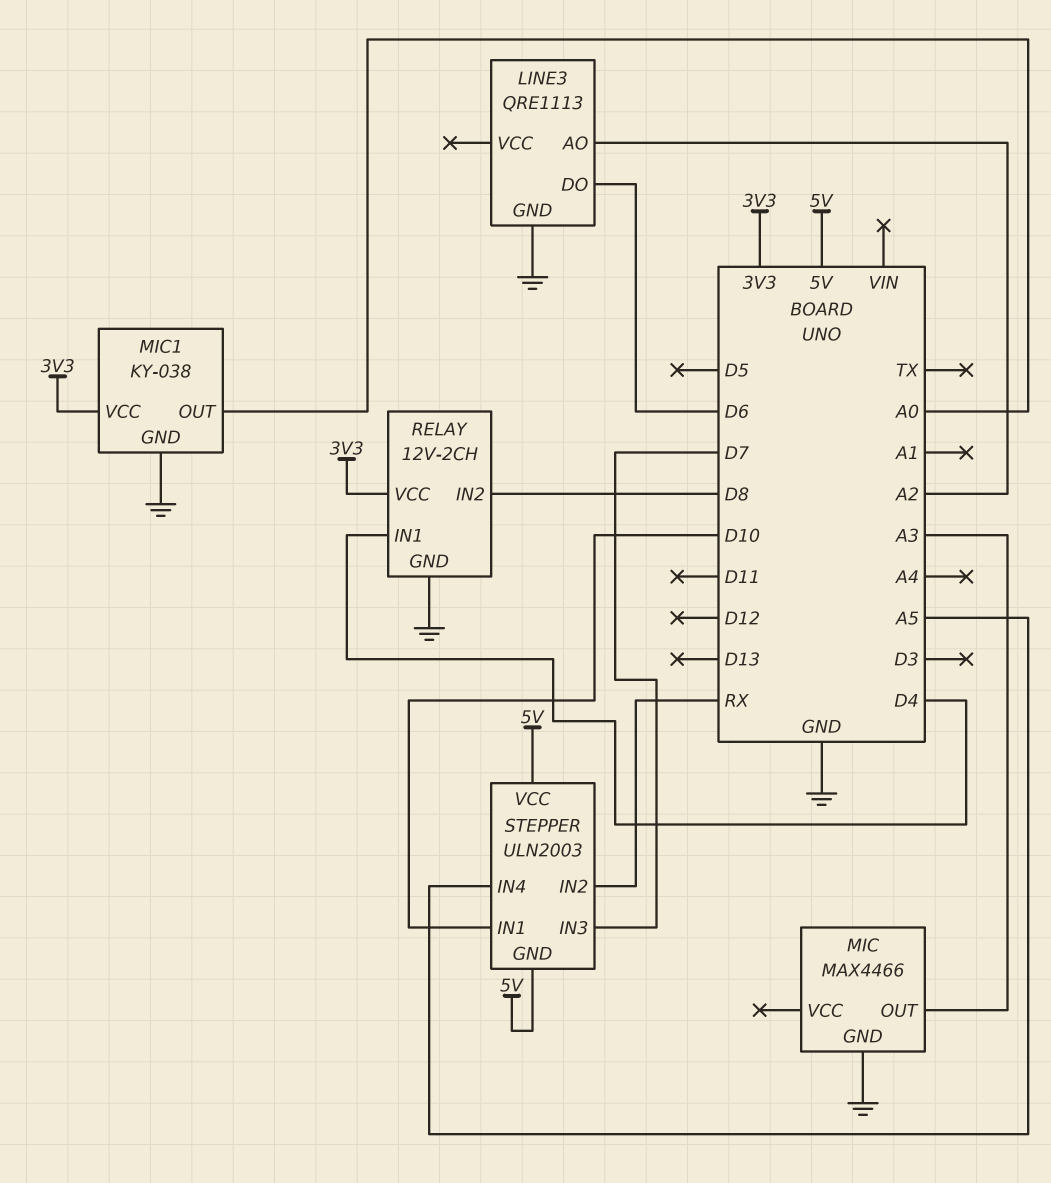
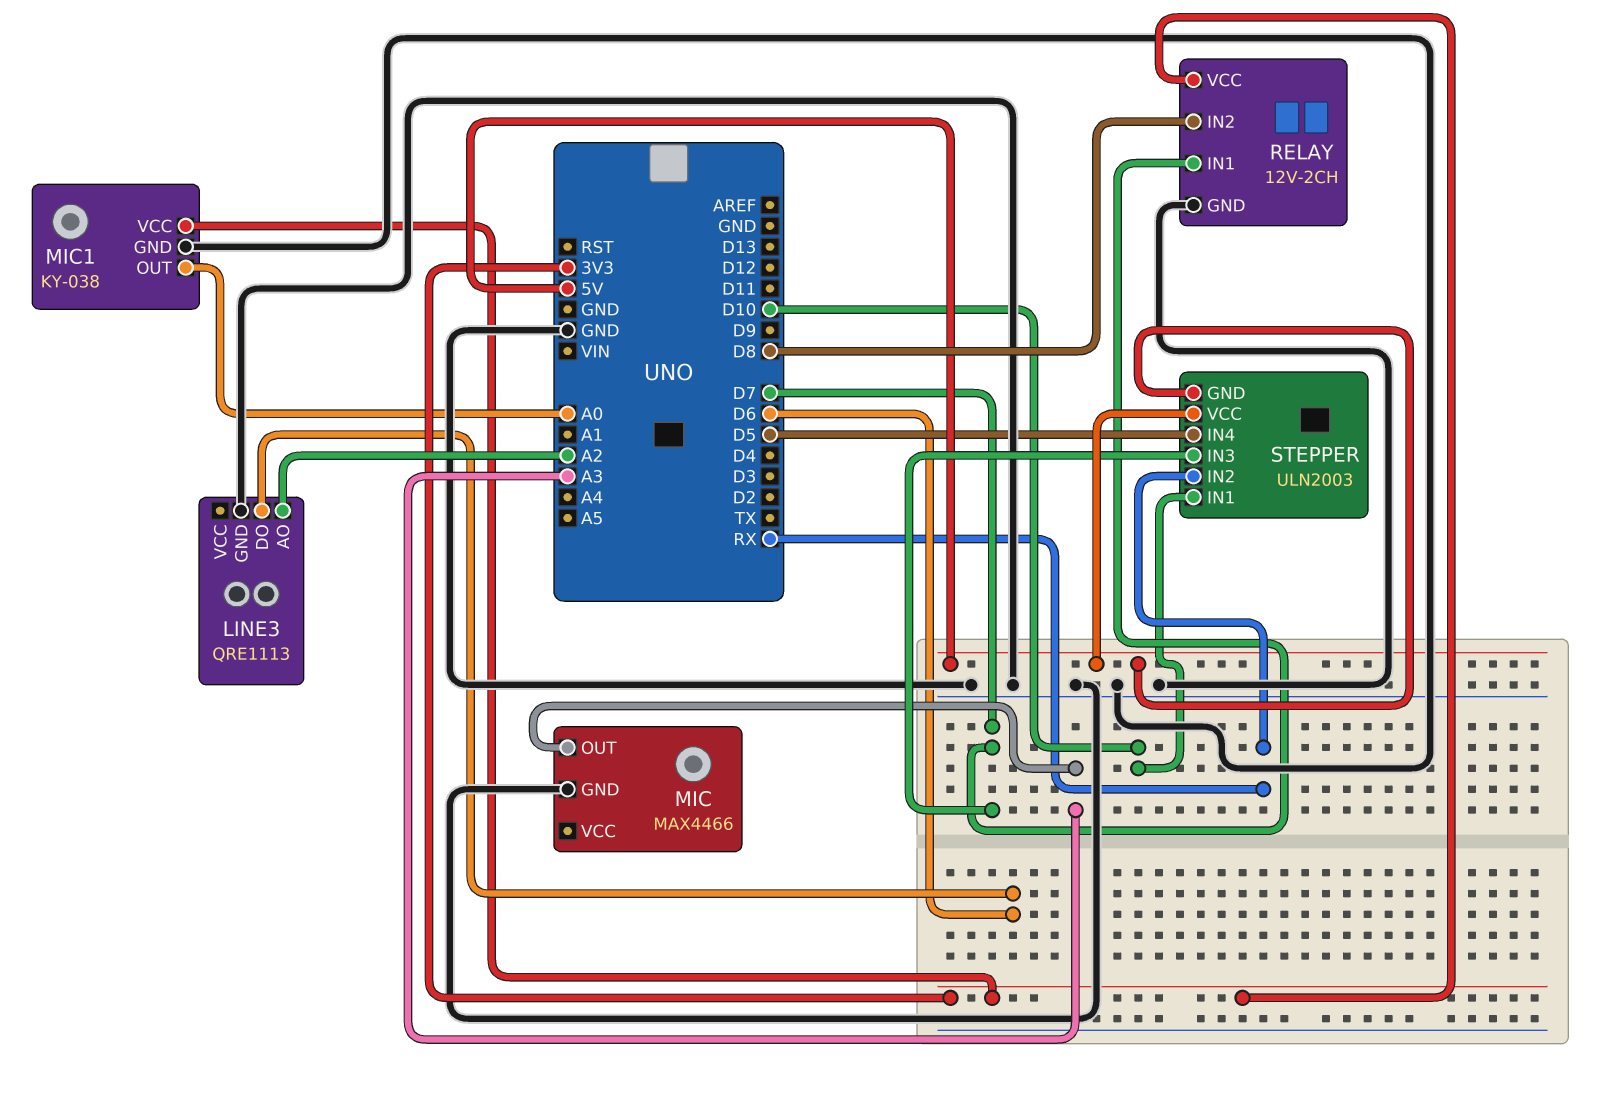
RELAY pin IN1: D4 -> D7
STEPPER pin IN4: A5 -> D5

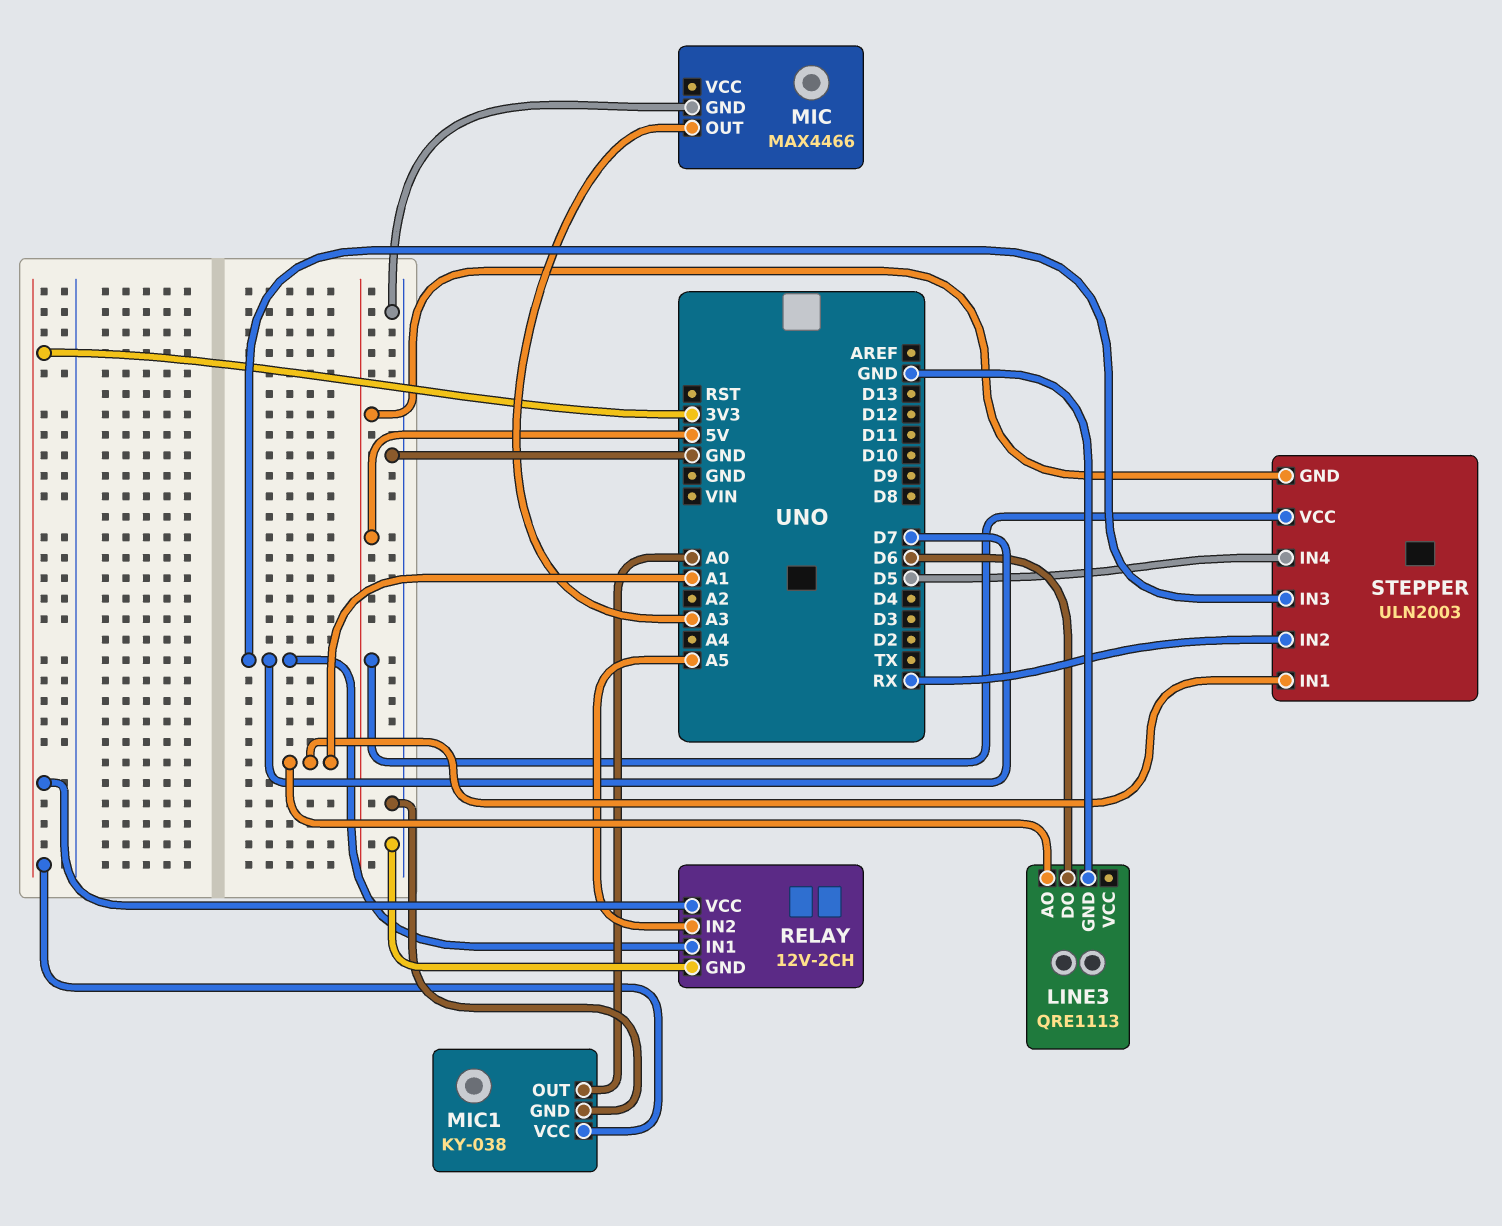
LINE3 pin AO: A2 -> A1
RELAY pin IN2: D8 -> A5
STEPPER pin IN1: D10 -> A1

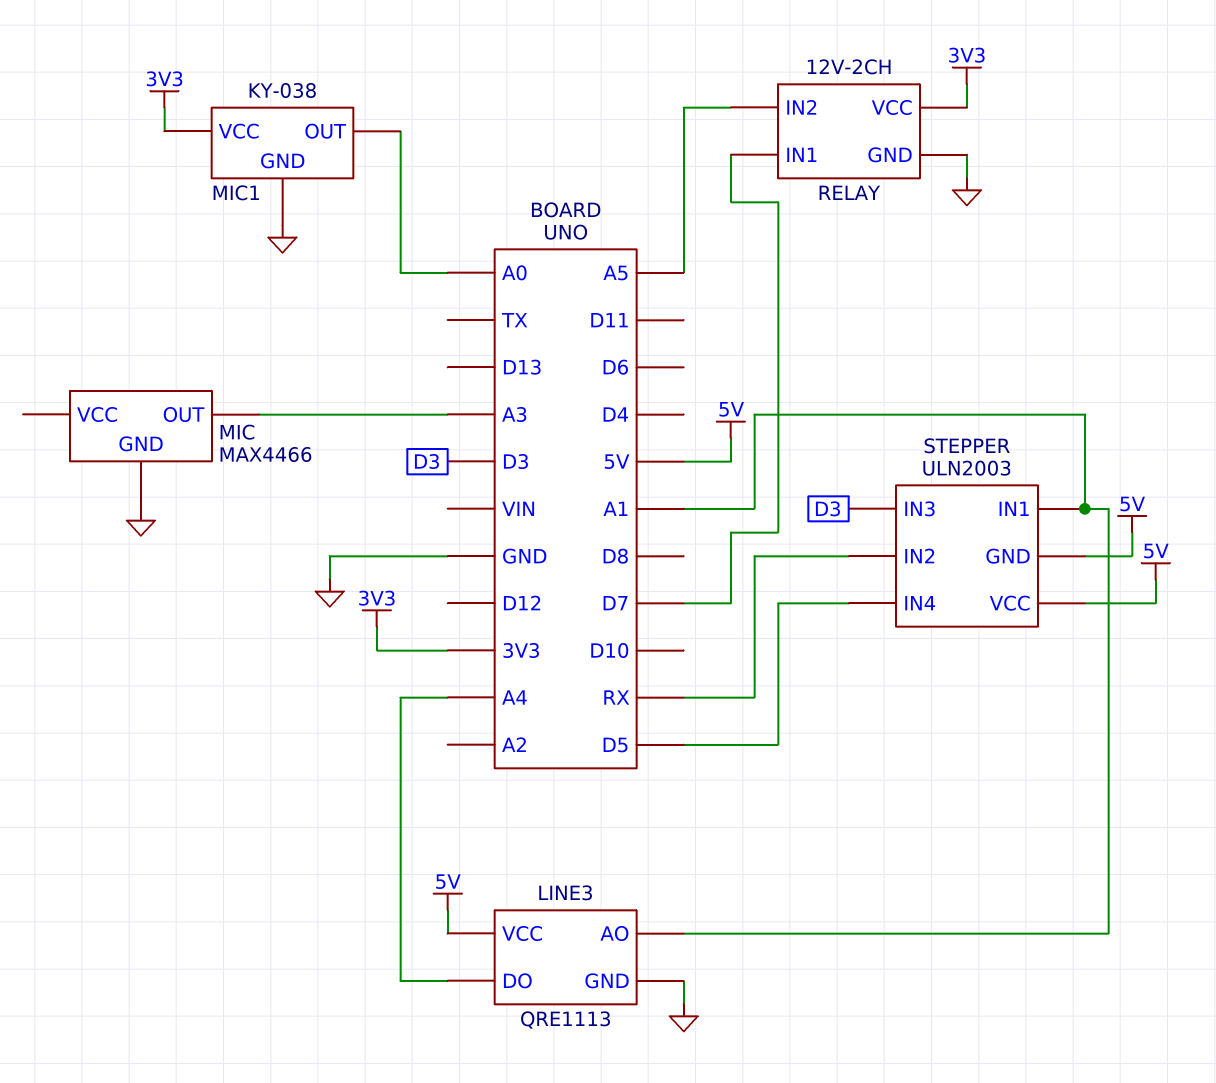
LINE3 pin DO: D6 -> A4
LINE3 pin VCC: none -> 5V
STEPPER pin IN3: D7 -> D3

